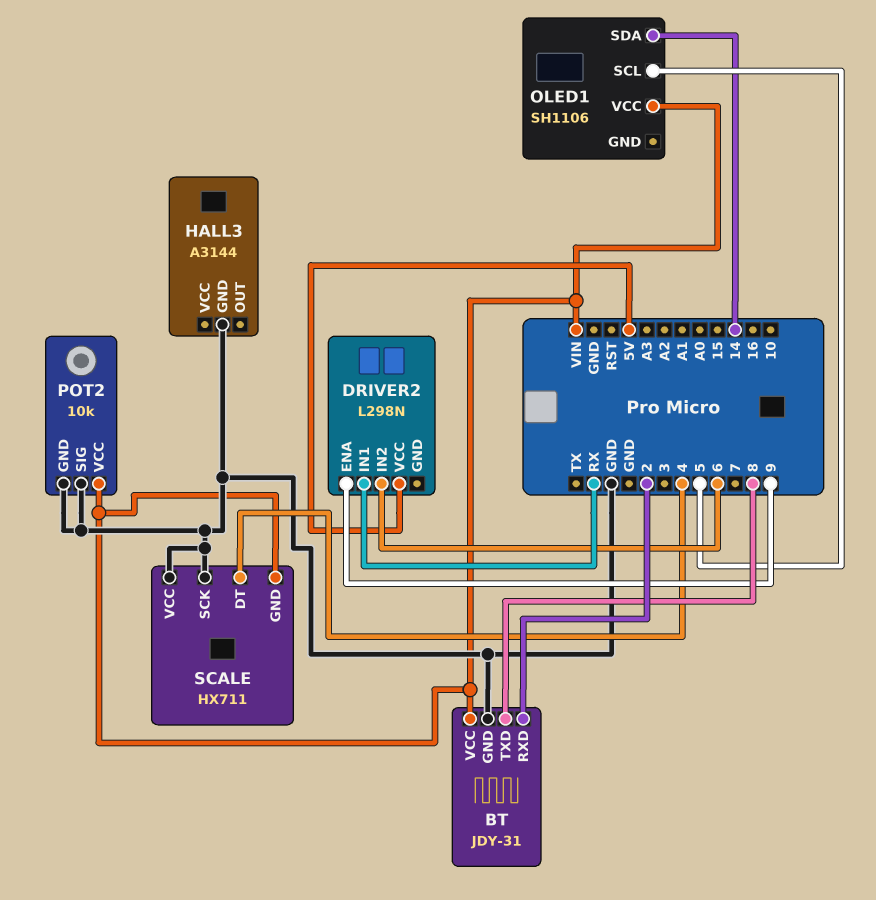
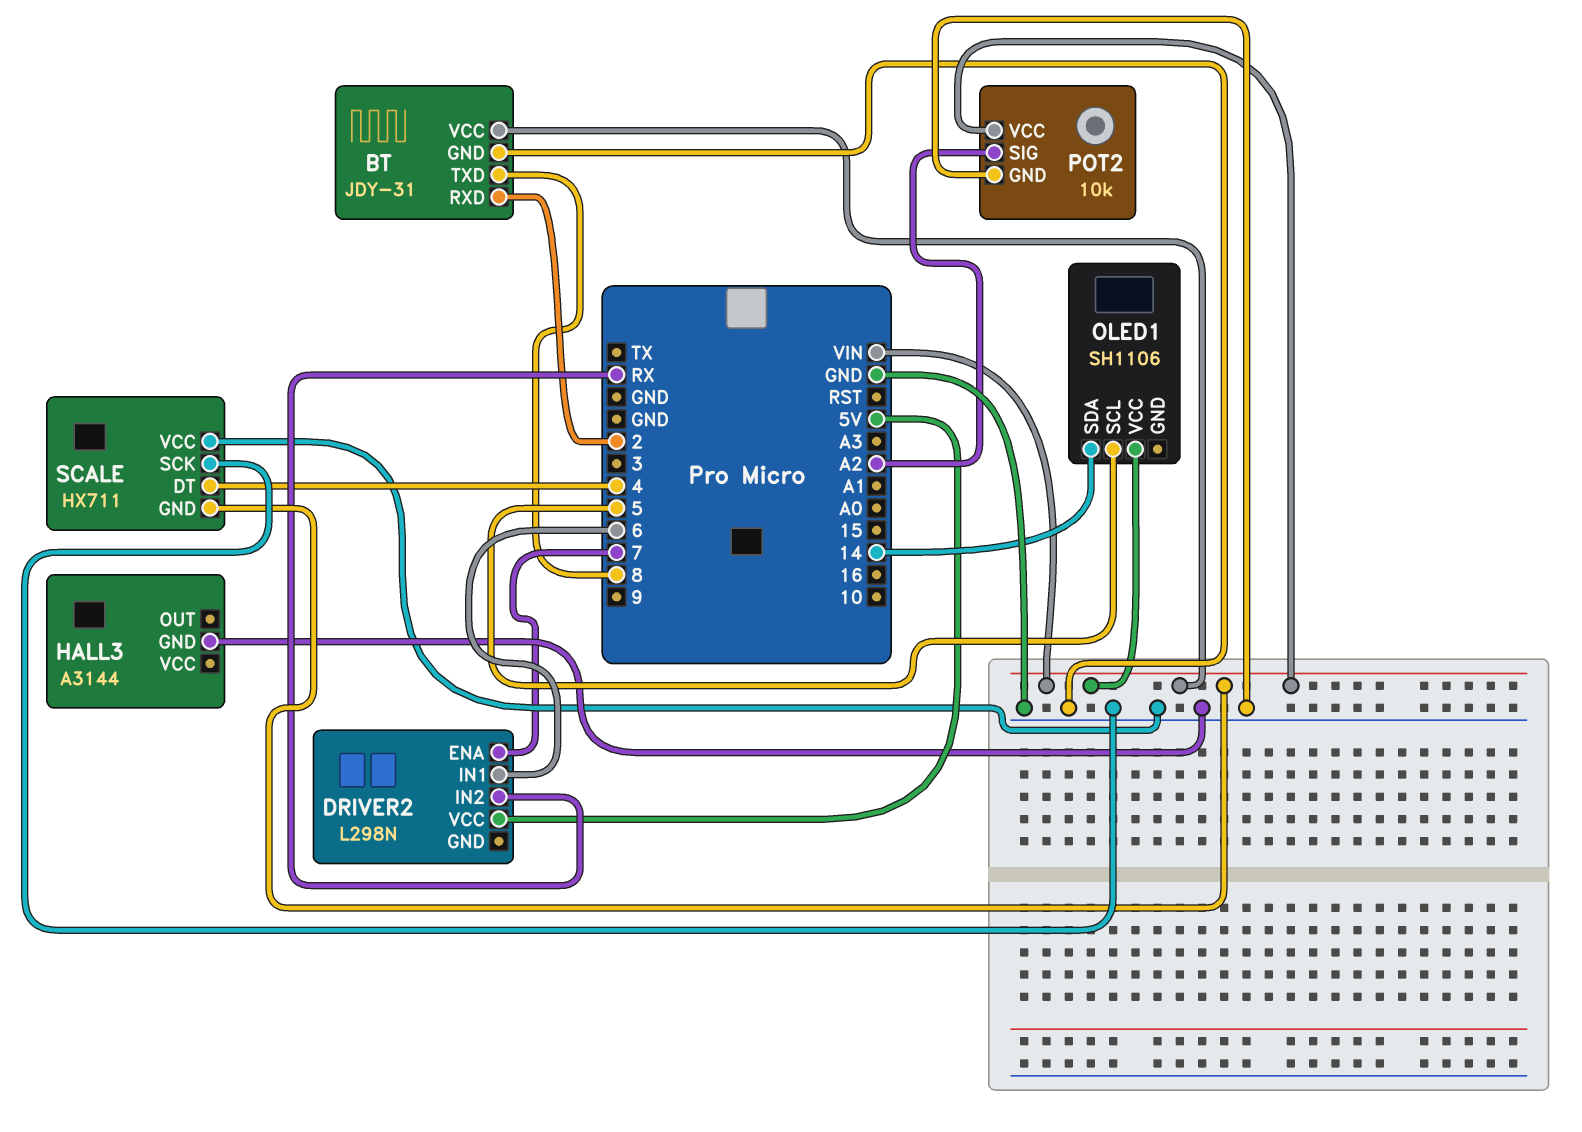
DRIVER2 pin ENA: 9 -> 7
DRIVER2 pin IN1: RX -> 6
DRIVER2 pin IN2: 6 -> RX
POT2 pin SIG: GND -> A2

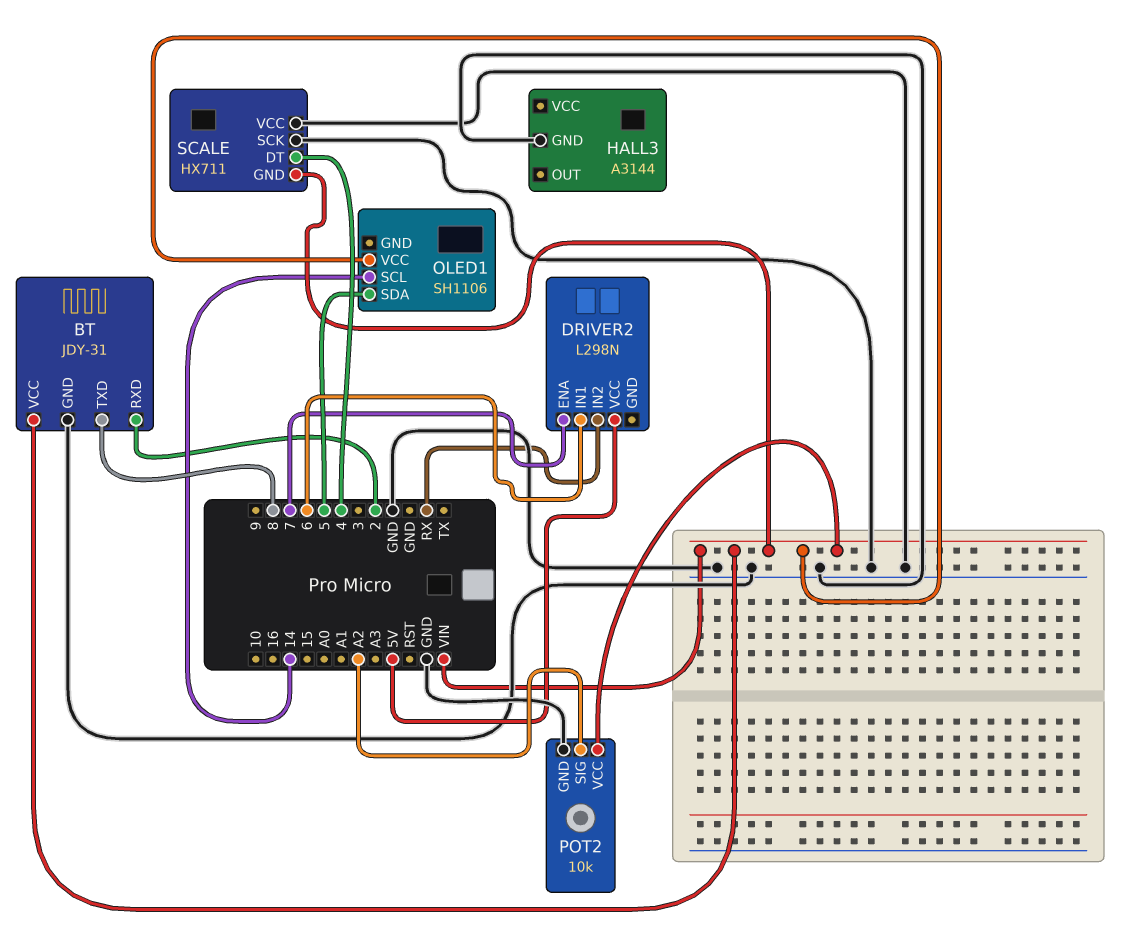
OLED1 pin SCL: 5 -> 14
OLED1 pin SDA: 14 -> 5

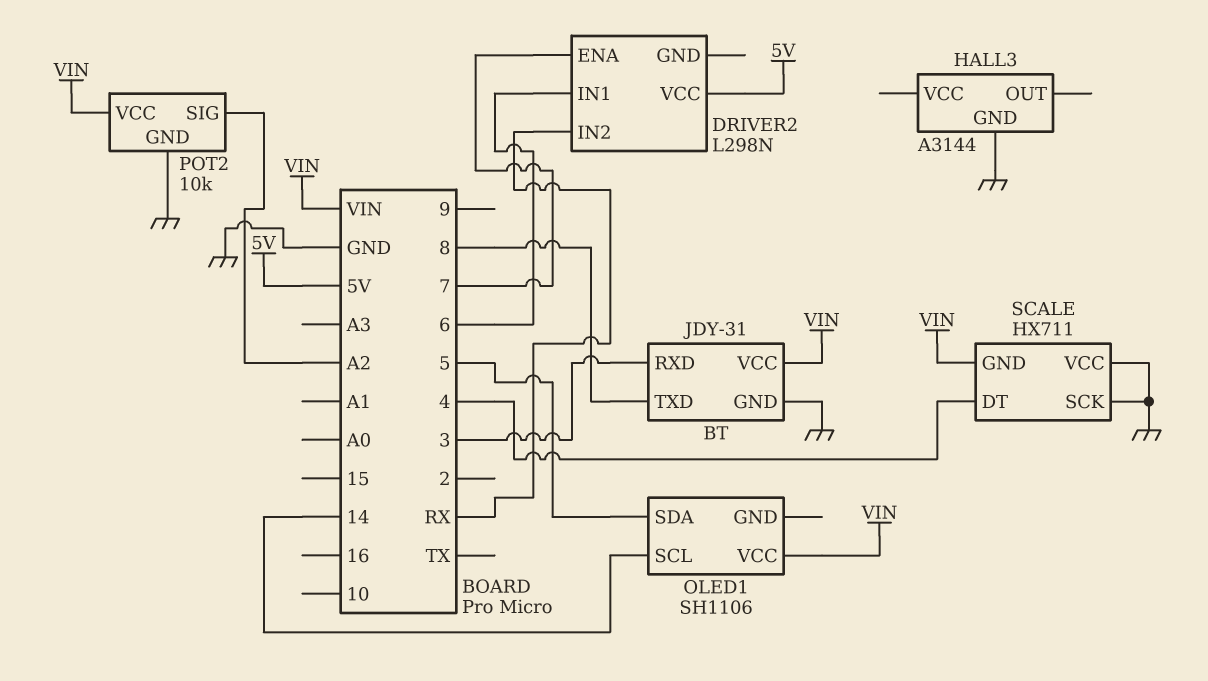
BT pin RXD: 2 -> 3

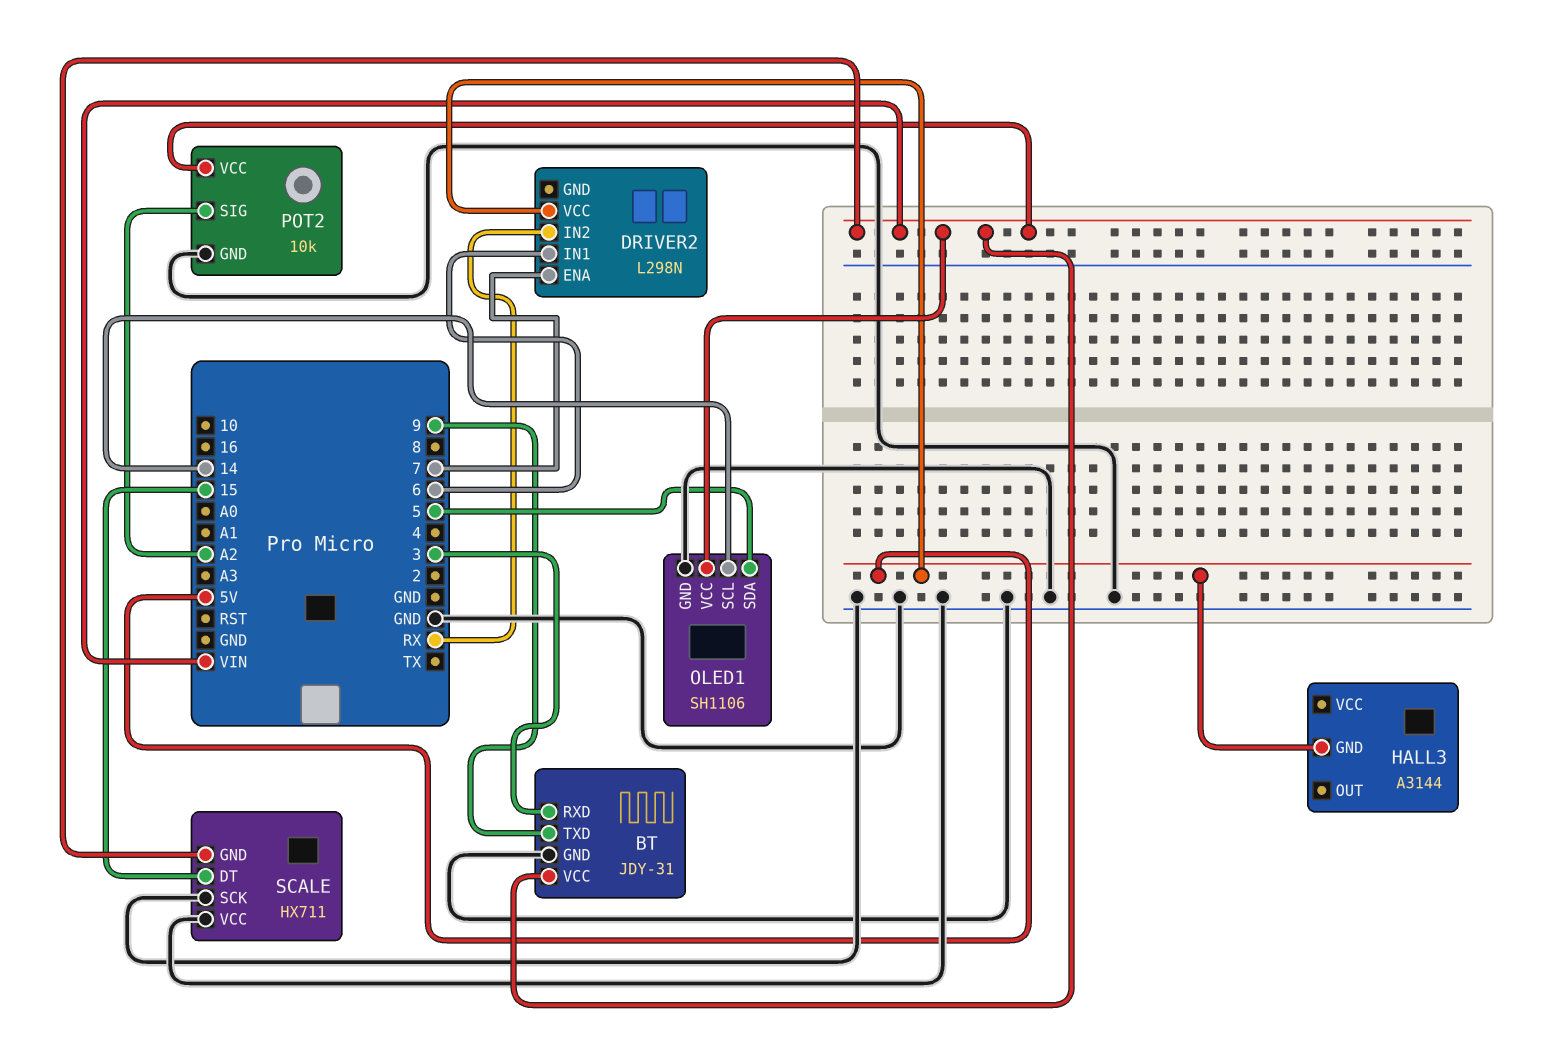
BT pin TXD: 8 -> 9
HALL3 pin GND: GND -> 5V
OLED1 pin GND: none -> GND
SCALE pin DT: 4 -> 15

